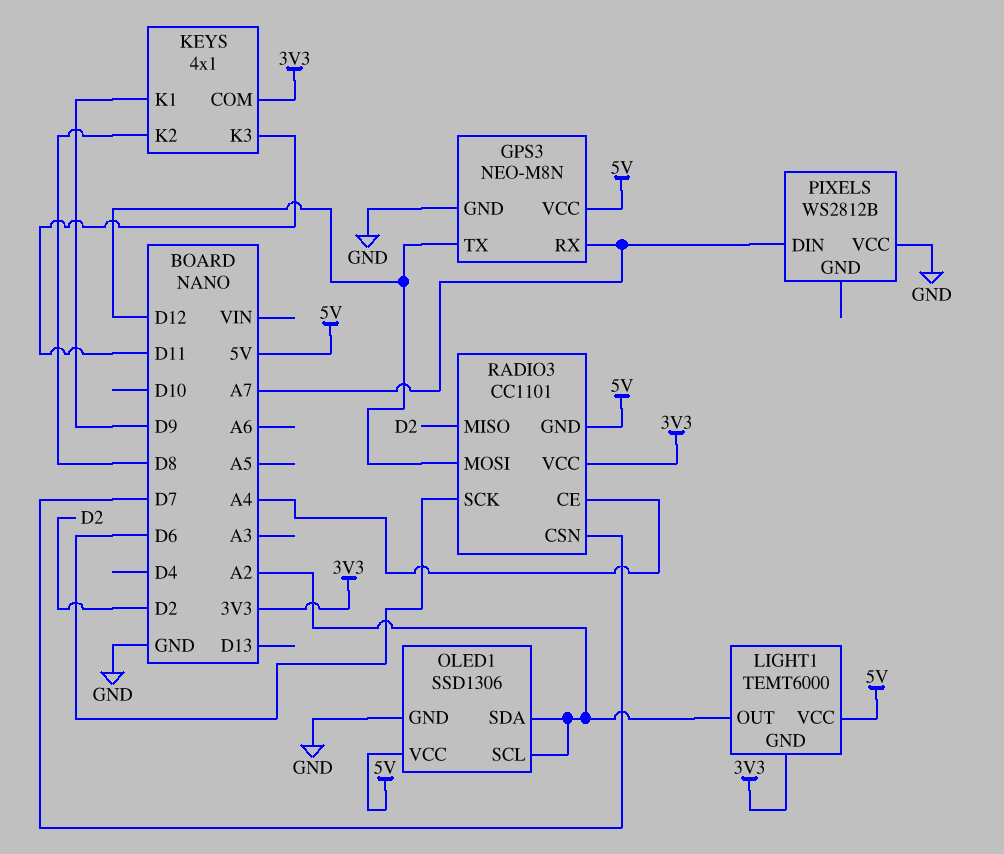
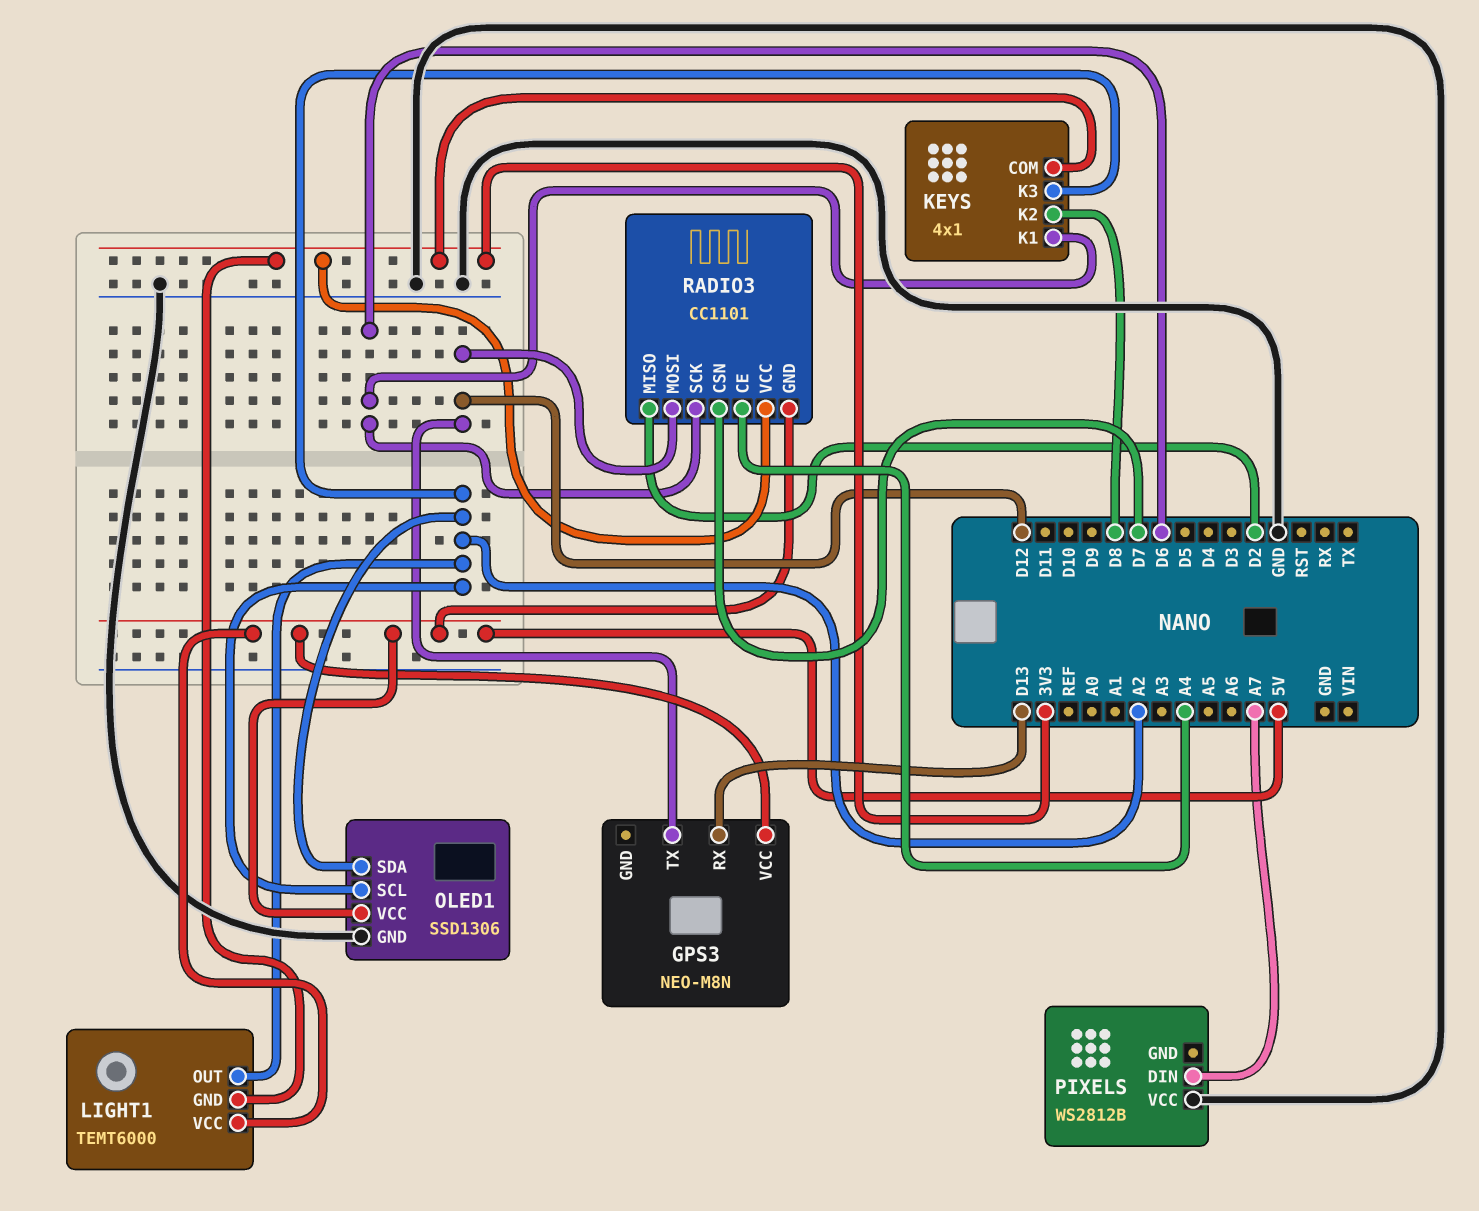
GPS3 pin GND: GND -> none
GPS3 pin RX: A7 -> D13
KEYS pin K1: D9 -> D6
KEYS pin K3: D11 -> A2

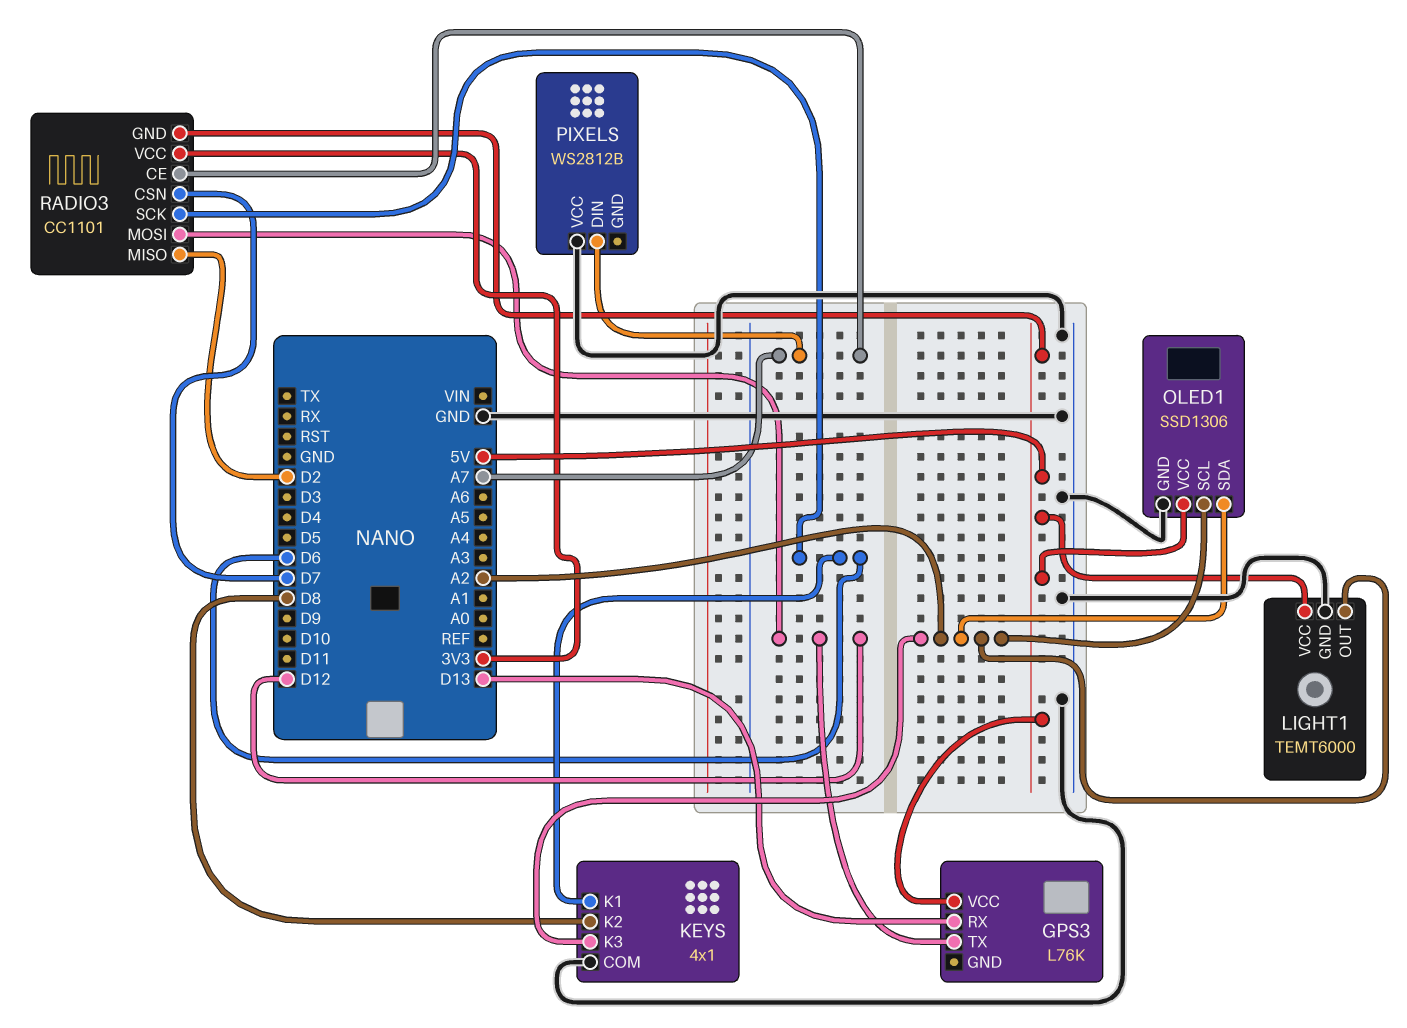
GPS3: NEO-M8N -> L76K
KEYS pin COM: 3V3 -> GND
LIGHT1 pin GND: 3V3 -> GND
RADIO3 pin CE: A4 -> A7

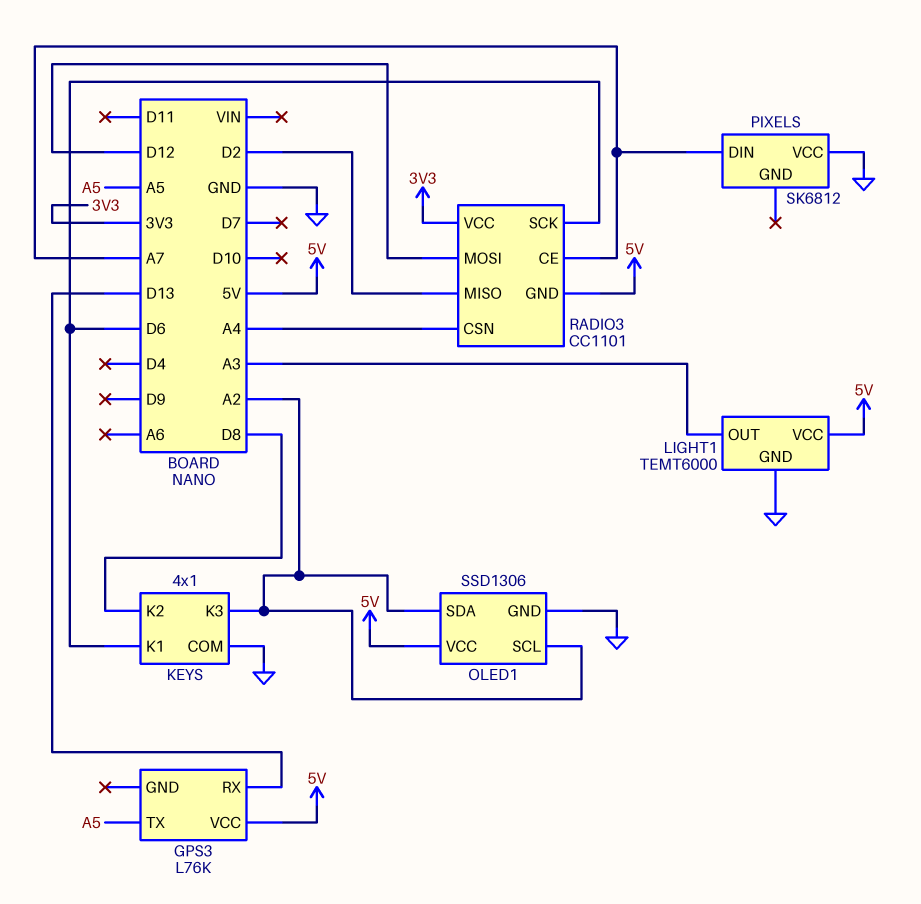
GPS3 pin TX: D12 -> A5
LIGHT1 pin OUT: A2 -> A3
PIXELS: WS2812B -> SK6812
RADIO3 pin CSN: D7 -> A4

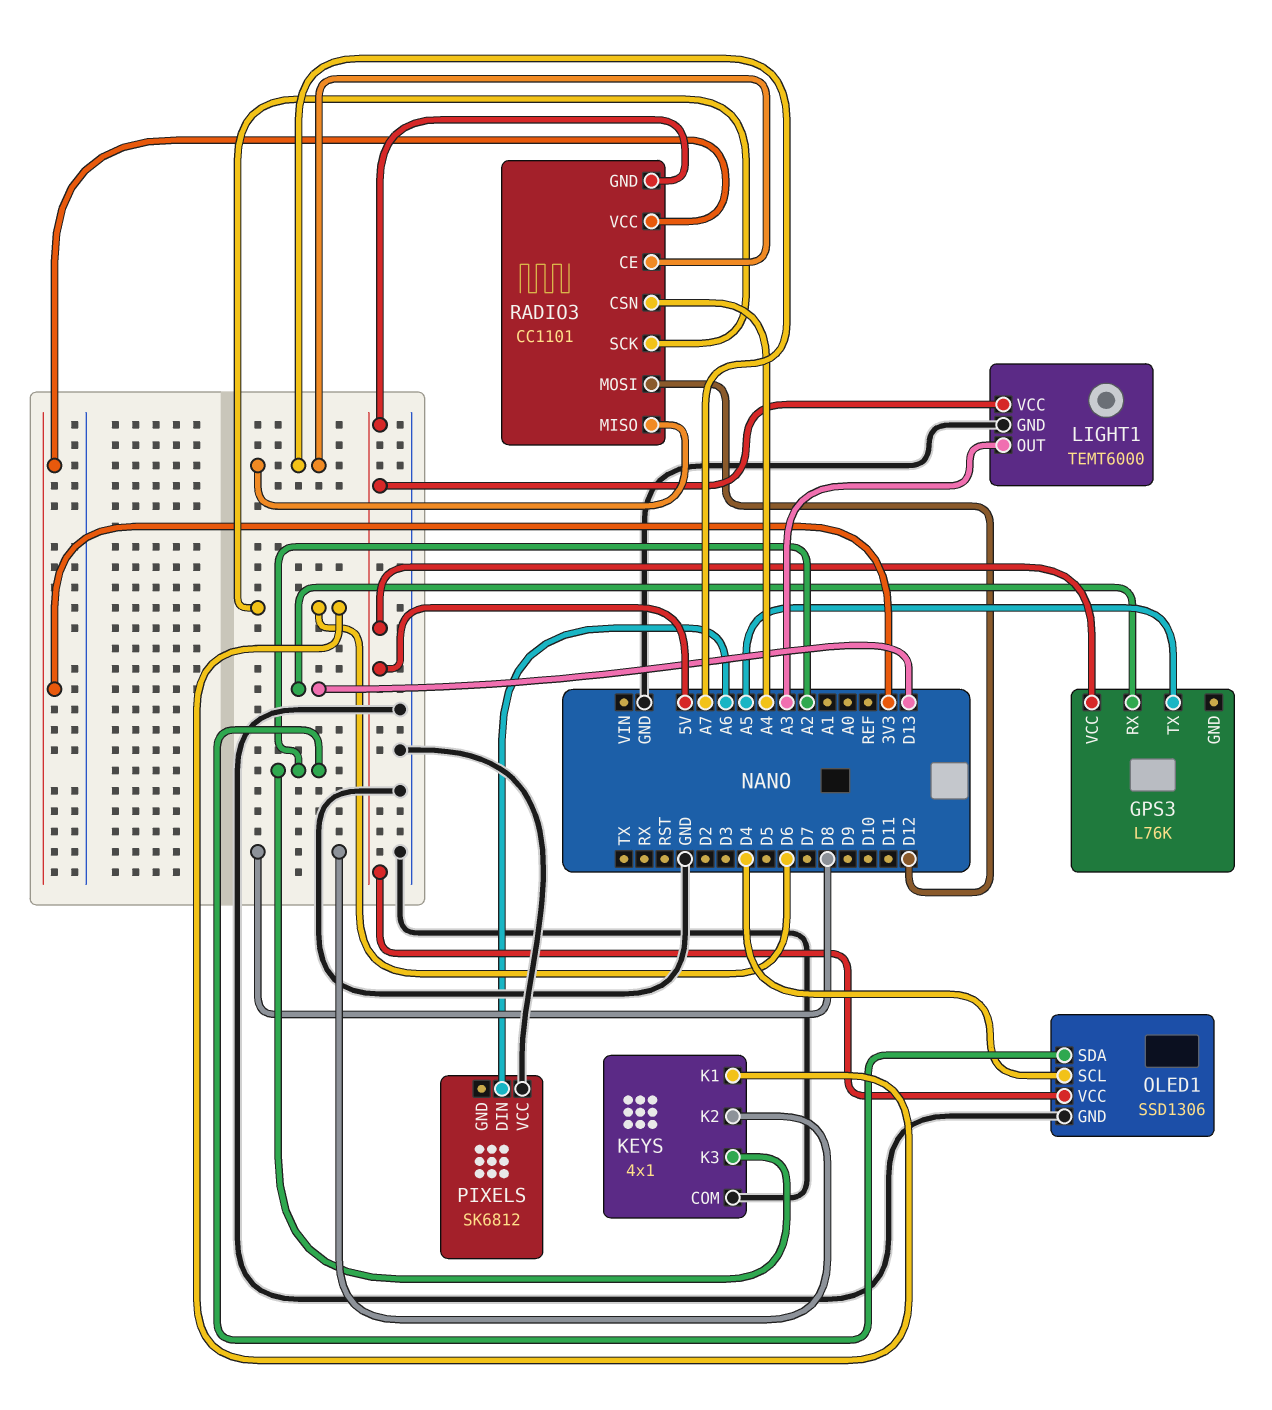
OLED1 pin SCL: A2 -> D4
PIXELS pin DIN: A7 -> A6
RADIO3 pin MISO: D2 -> A7

